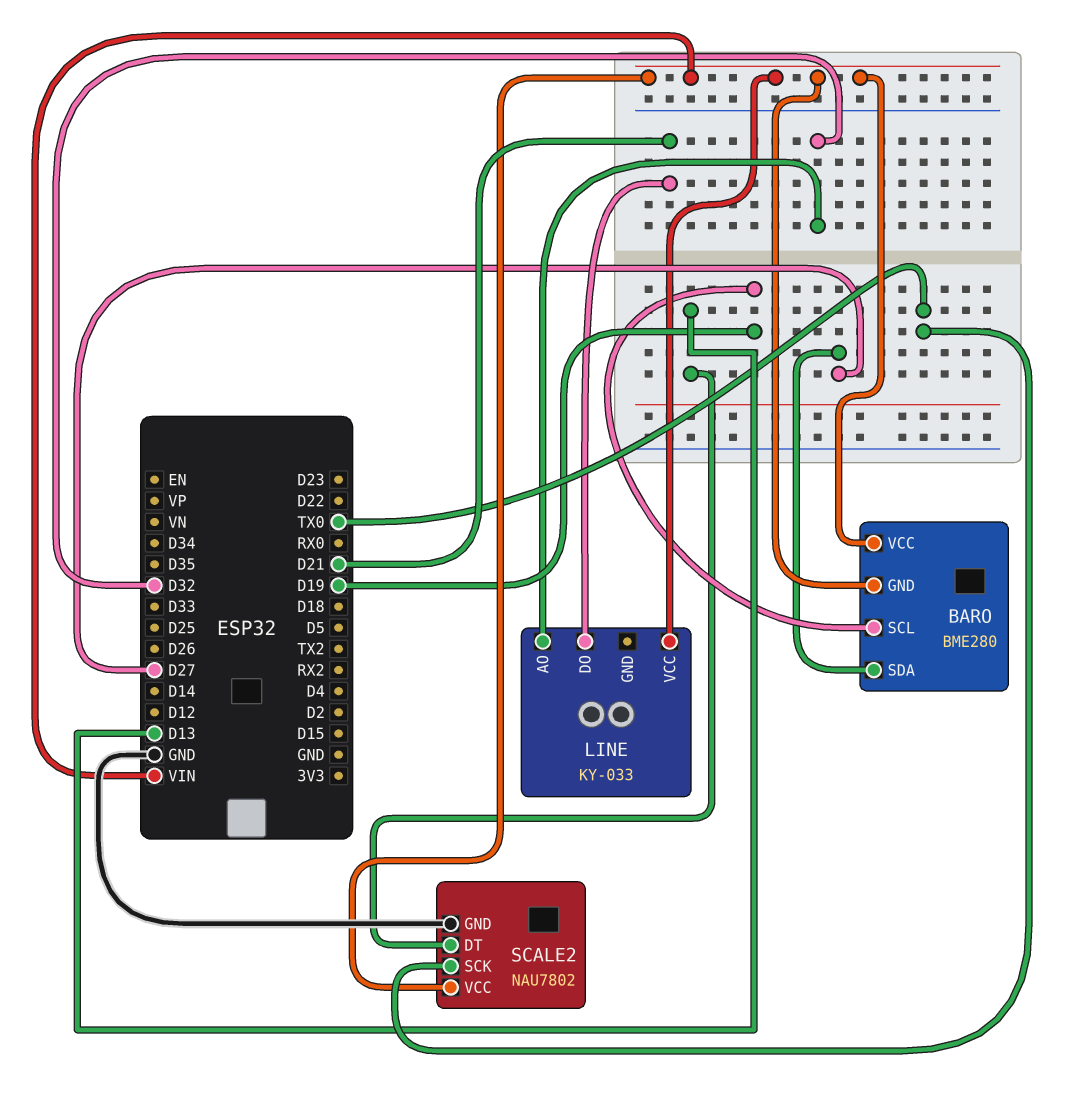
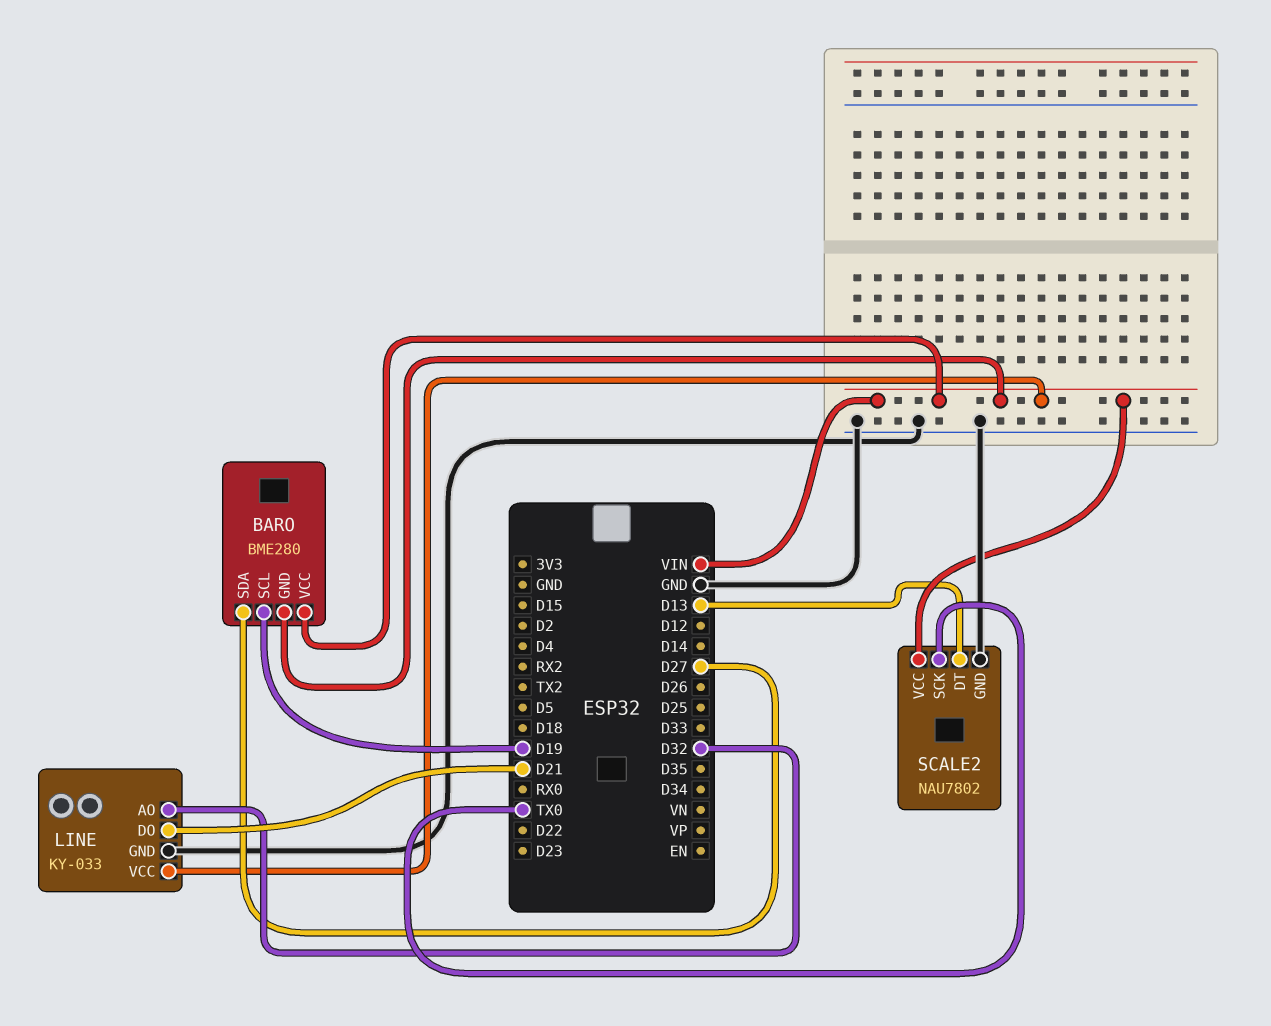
LINE pin GND: none -> GND

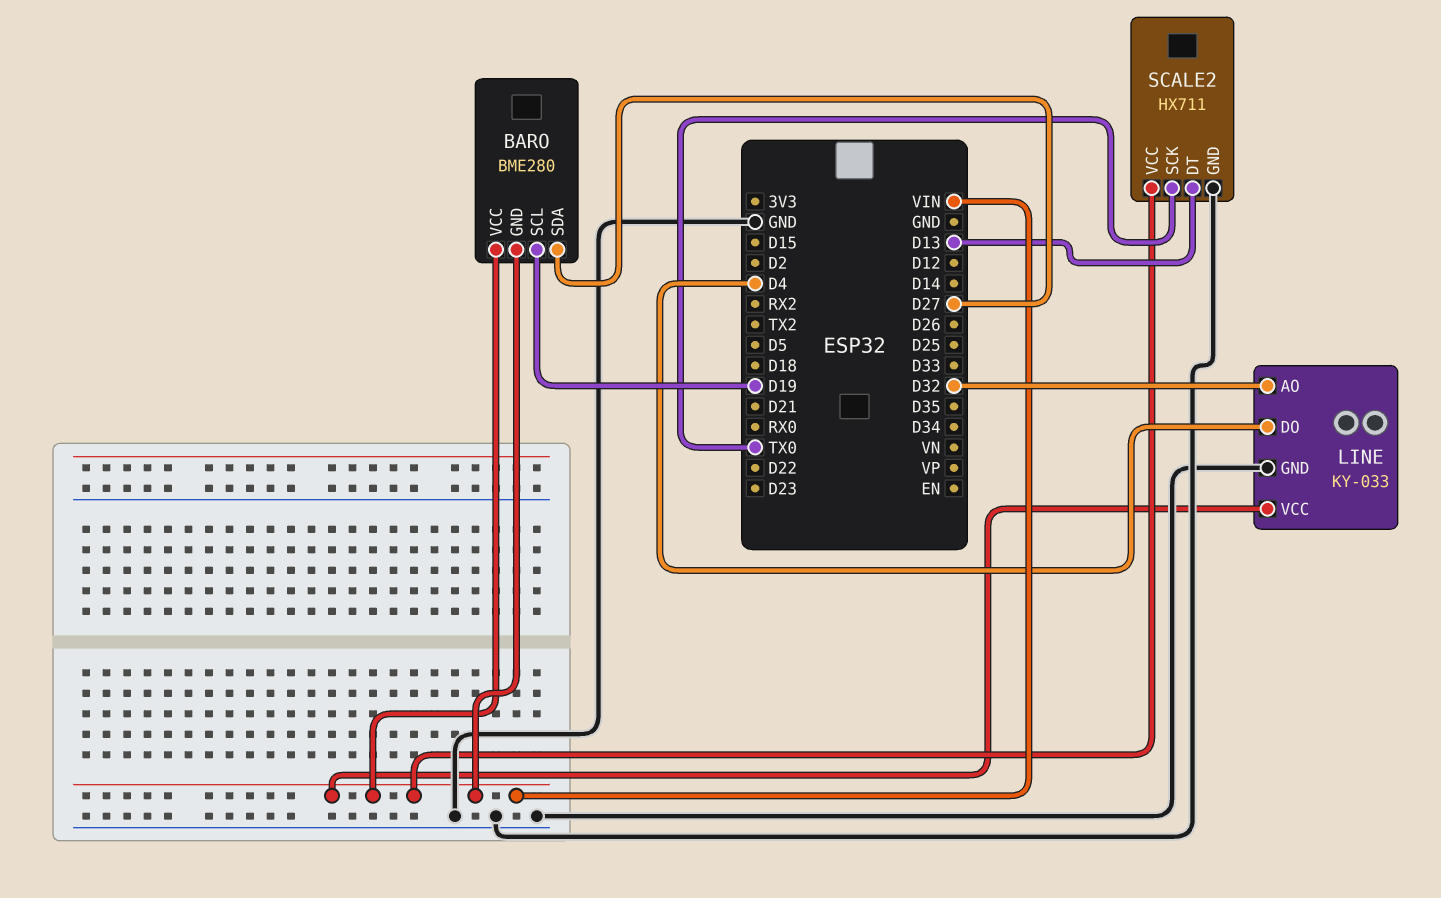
LINE pin DO: D21 -> D4
SCALE2: NAU7802 -> HX711

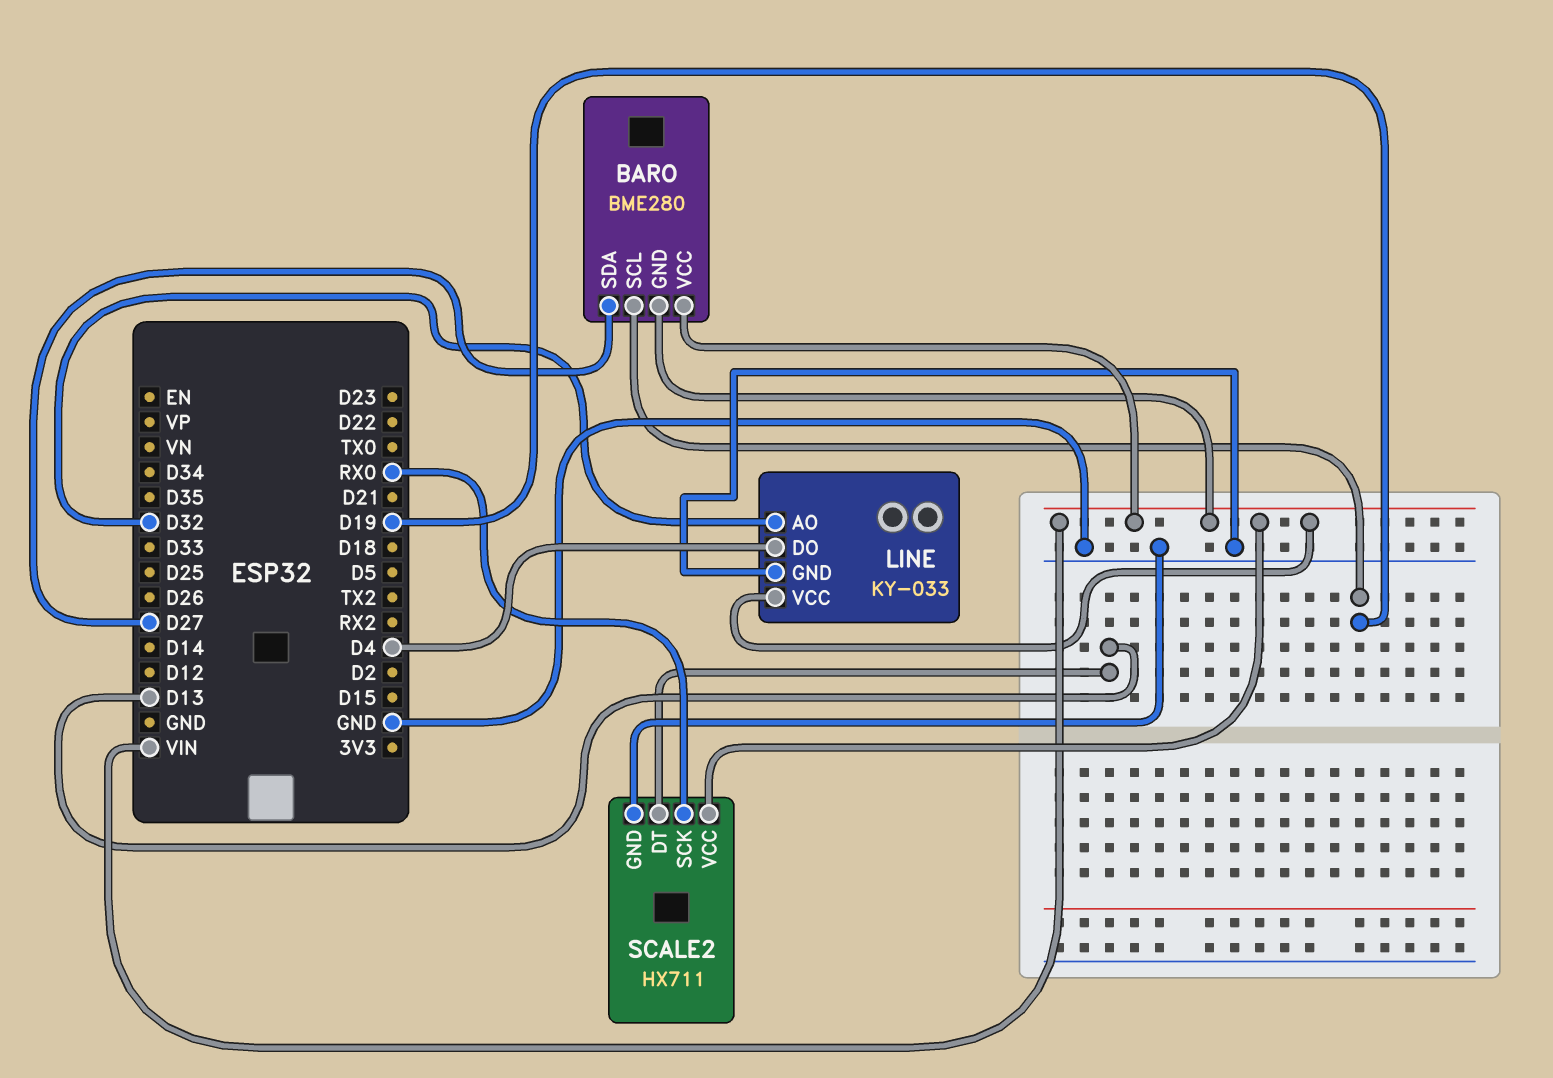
SCALE2 pin SCK: TX0 -> RX0

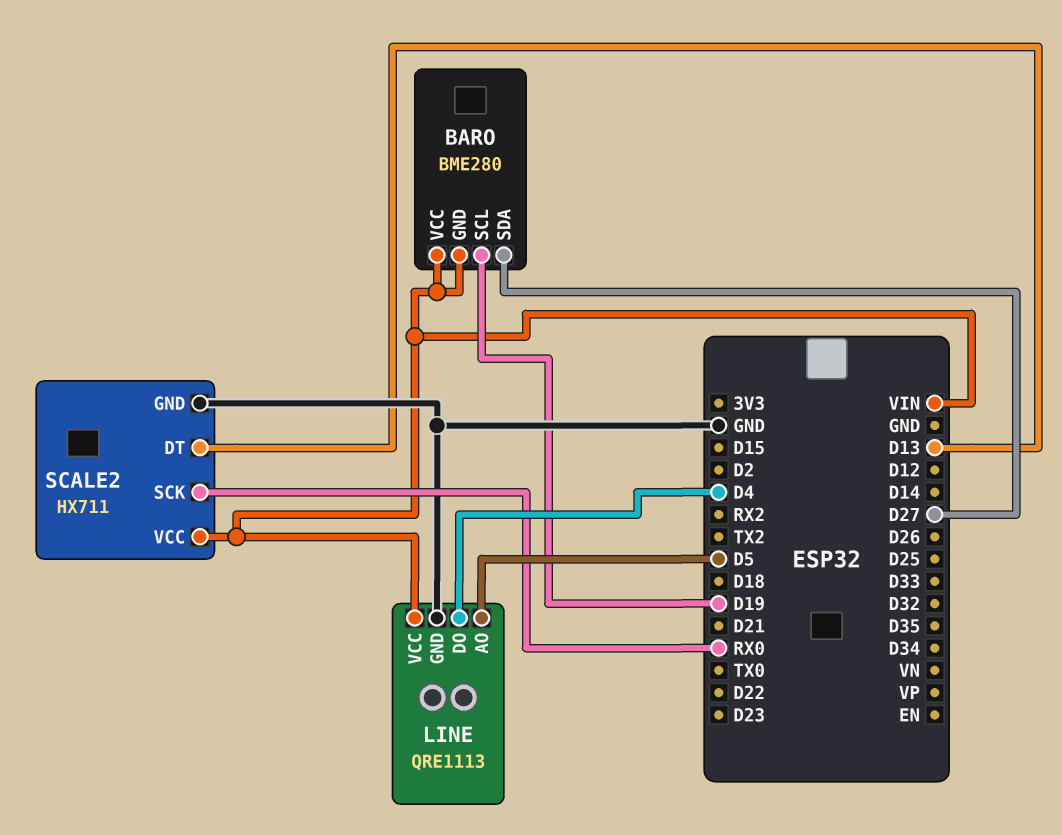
LINE: KY-033 -> QRE1113
LINE pin AO: D32 -> D5

